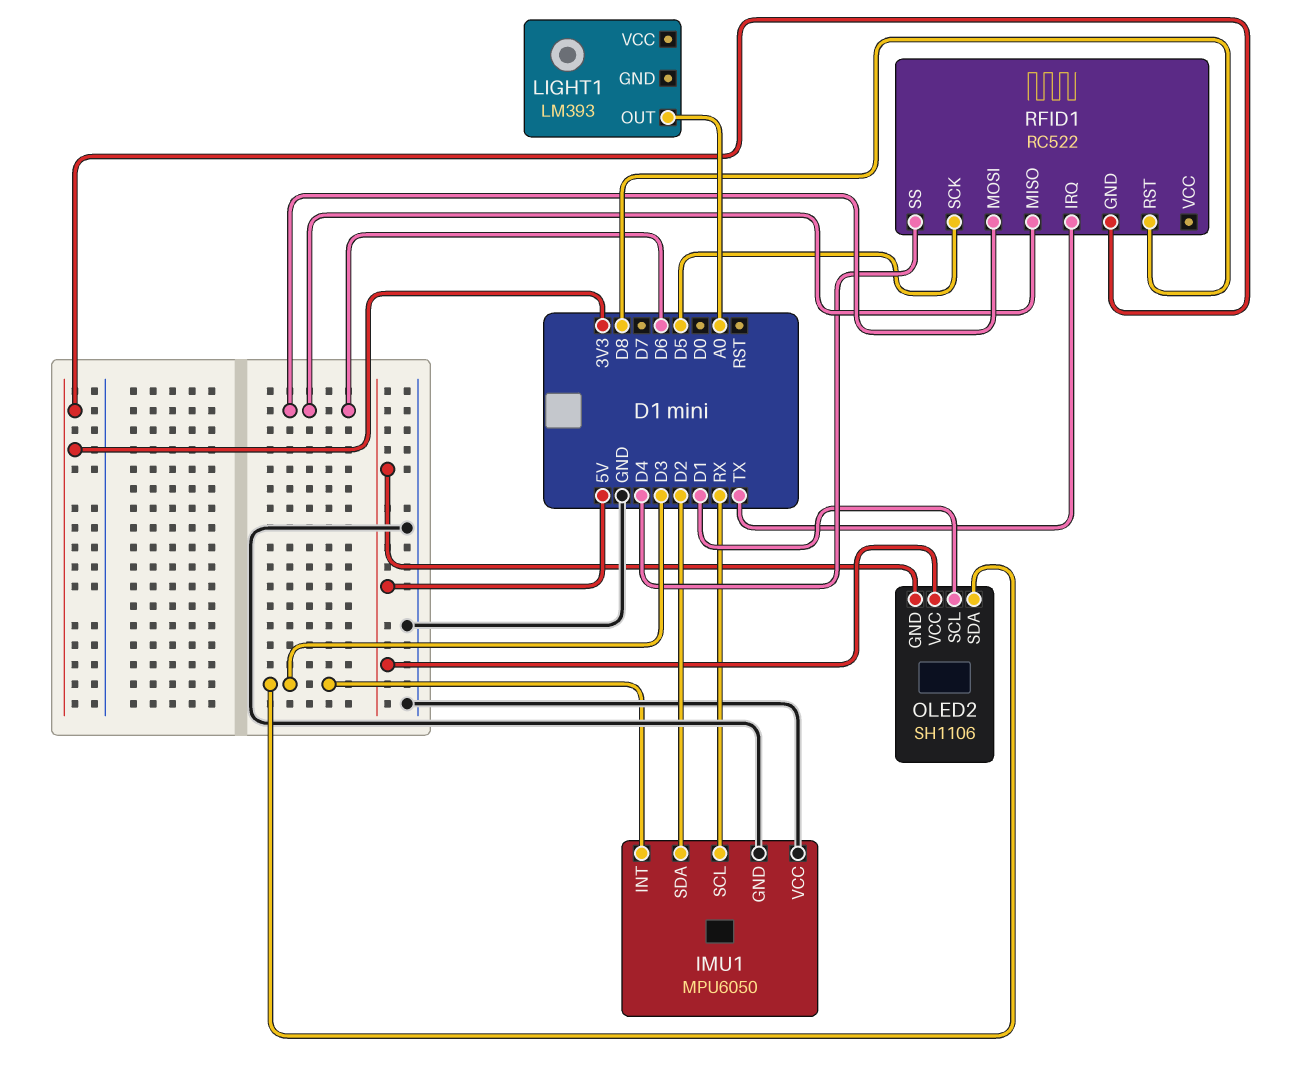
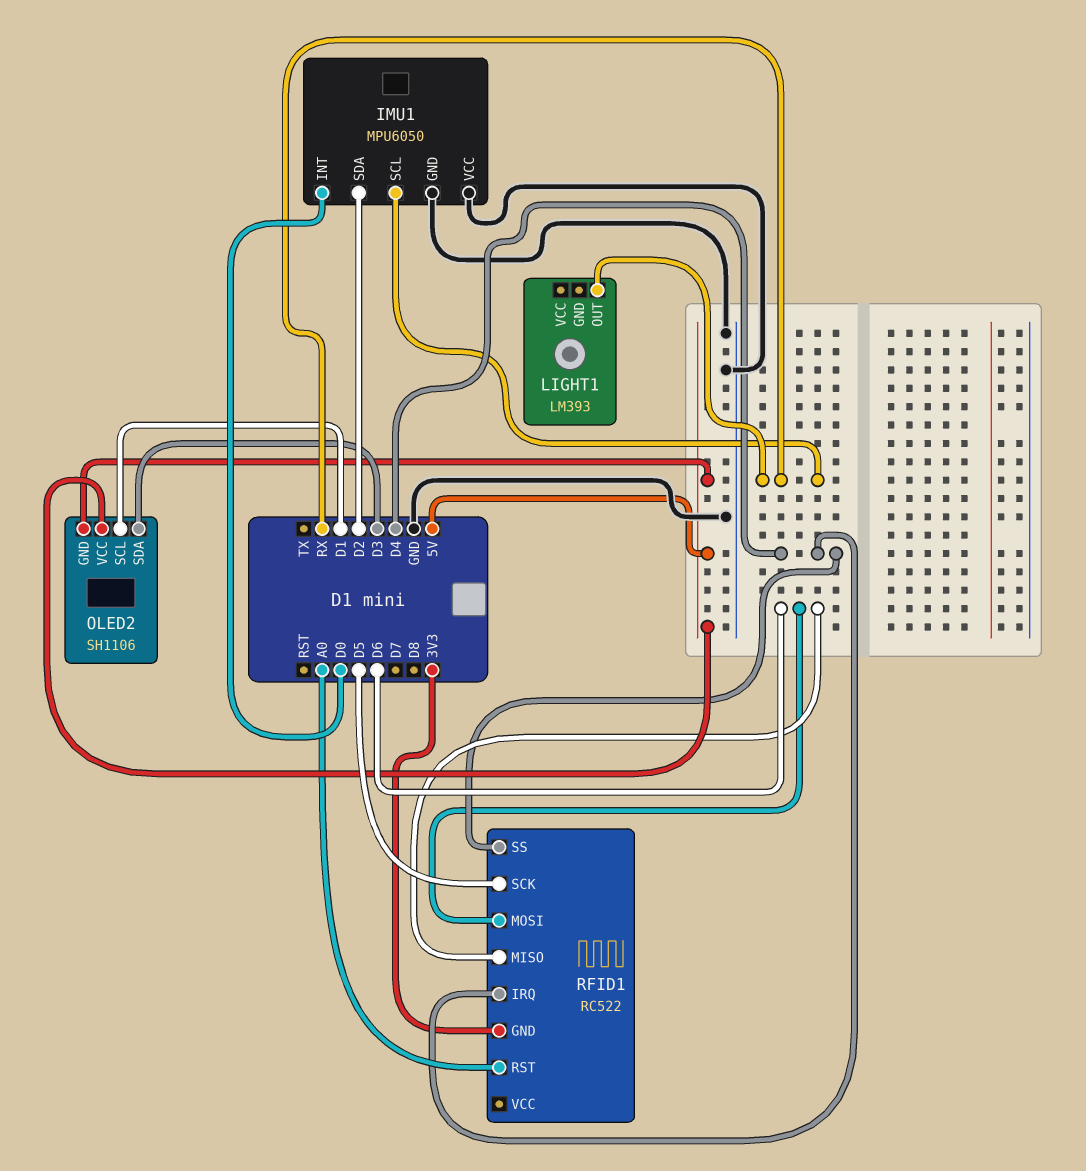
IMU1 pin INT: D3 -> D0
LIGHT1 pin OUT: A0 -> RX
RFID1 pin IRQ: TX -> D4
RFID1 pin RST: D8 -> A0

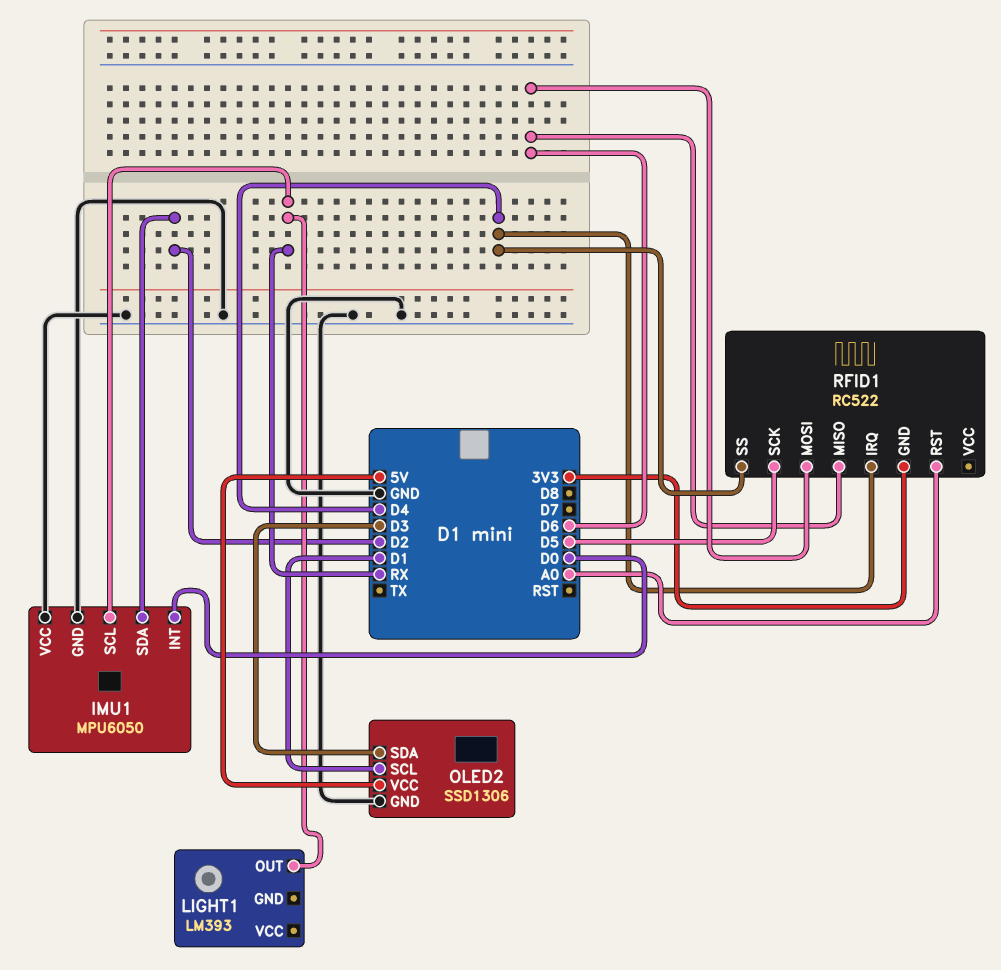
OLED2: SH1106 -> SSD1306
OLED2 pin GND: 5V -> GND

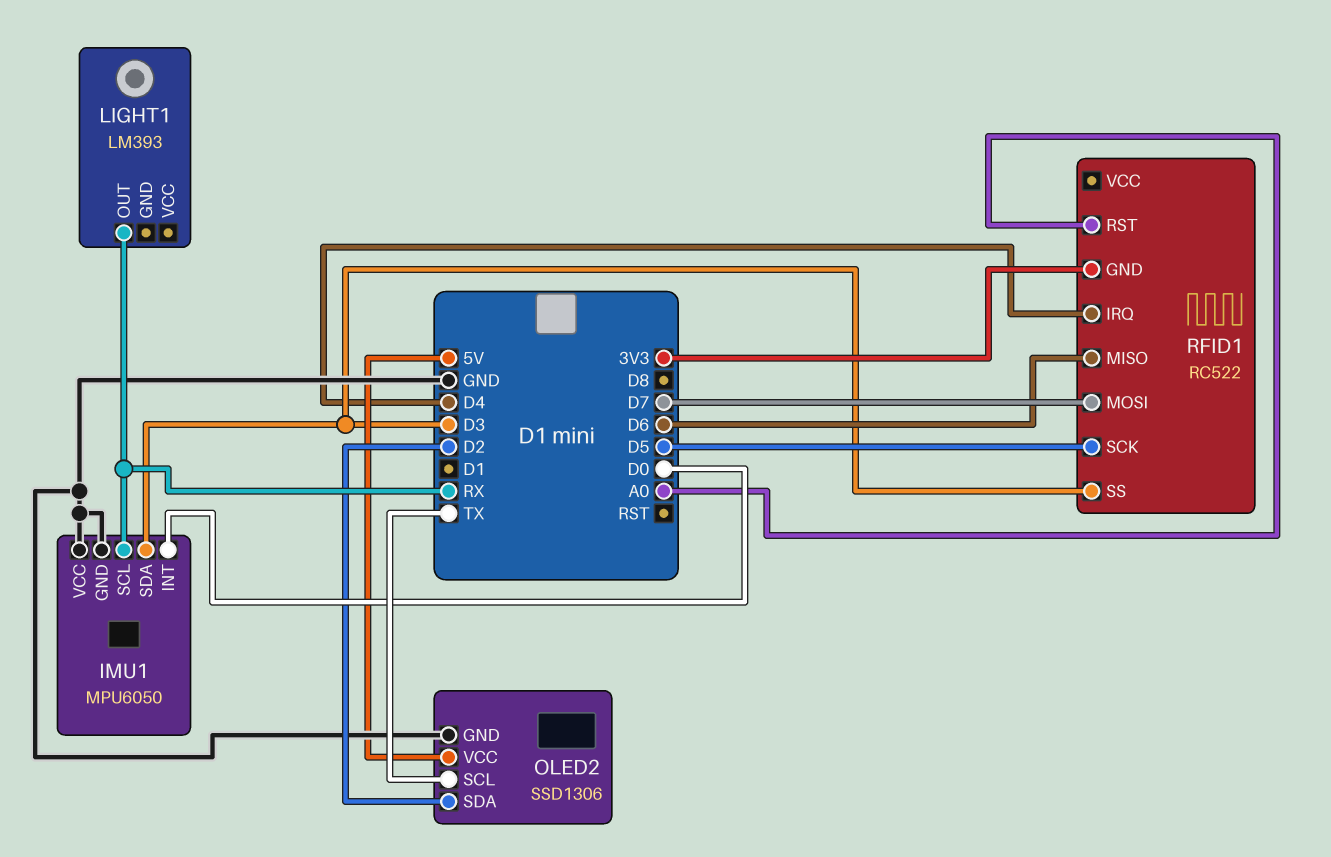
IMU1 pin SDA: D2 -> D3
OLED2 pin SCL: D1 -> TX
OLED2 pin SDA: D3 -> D2
RFID1 pin MOSI: D6 -> D7
RFID1 pin SS: D4 -> D3

